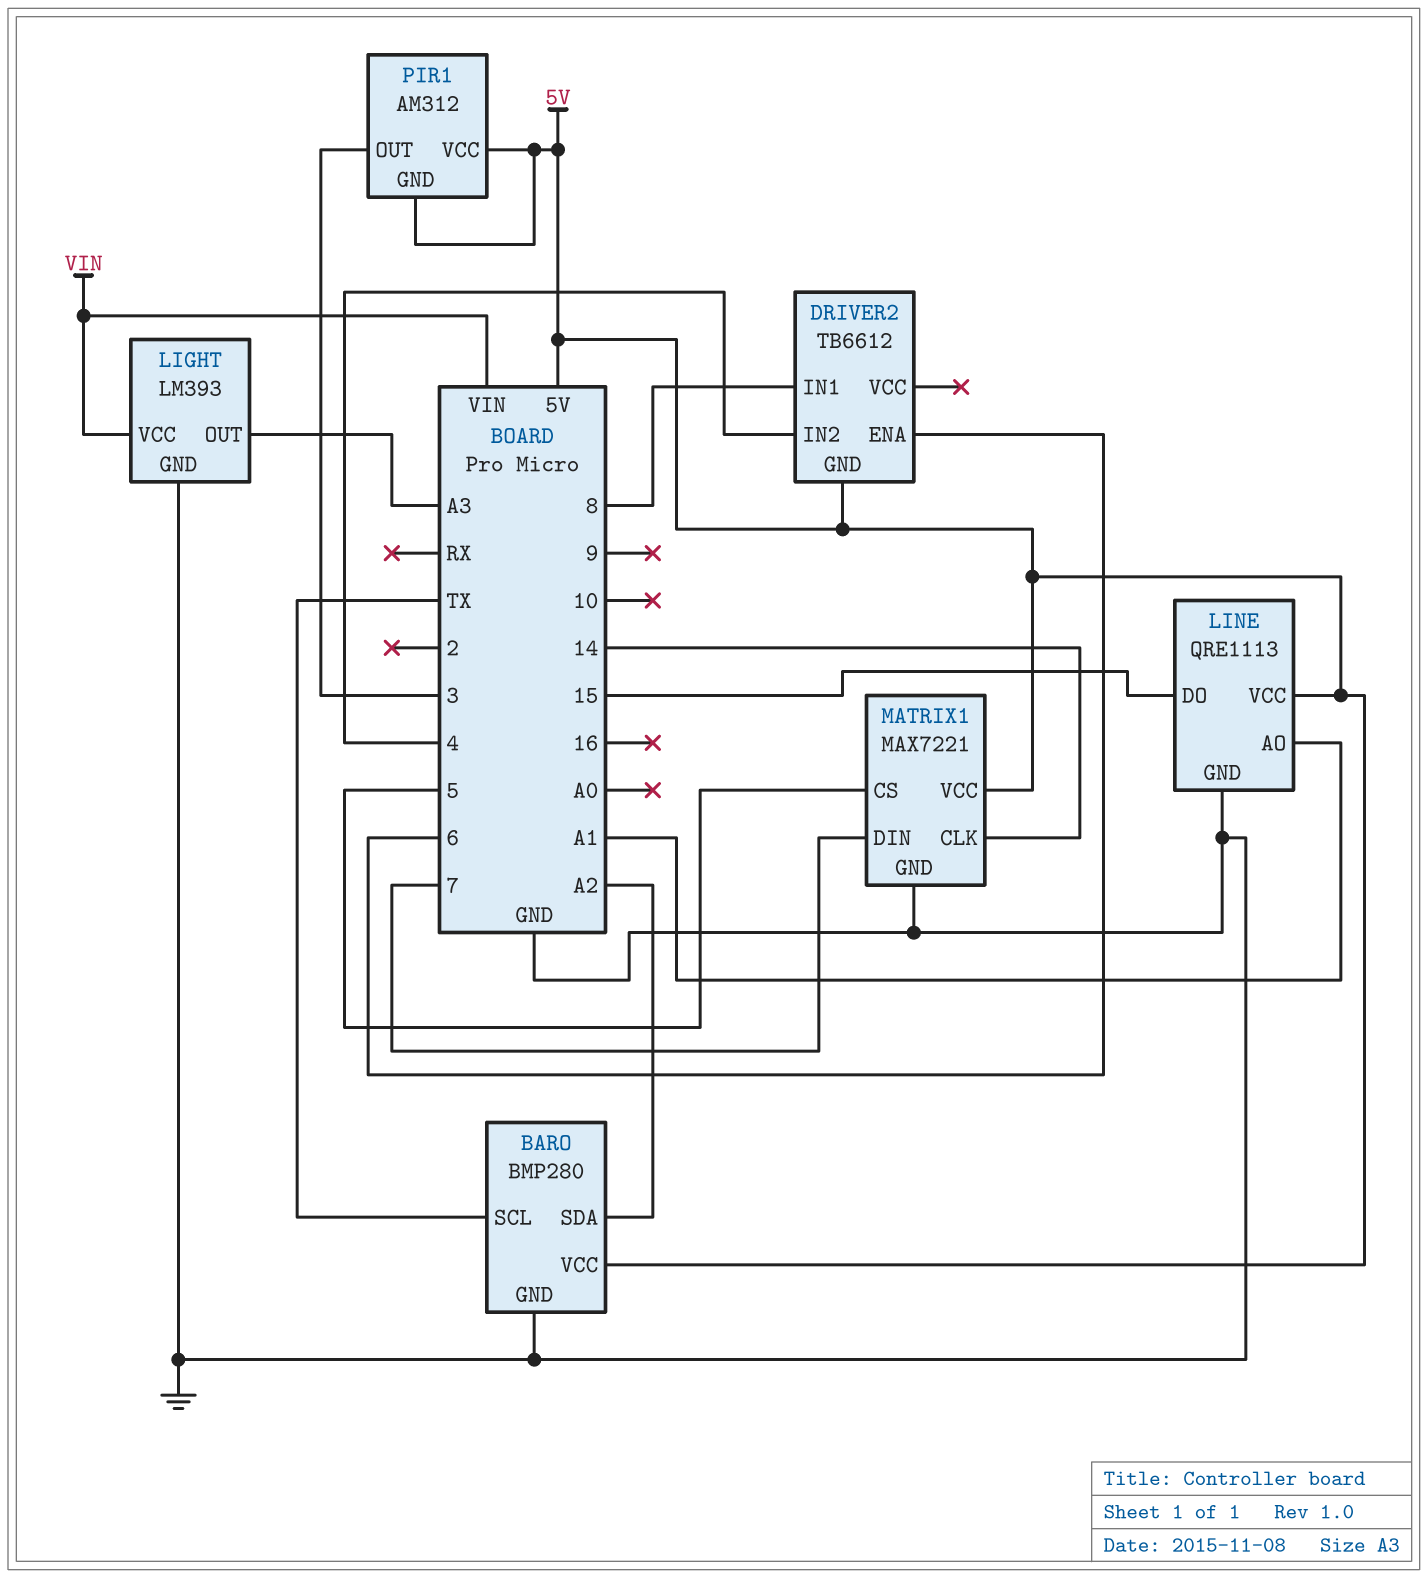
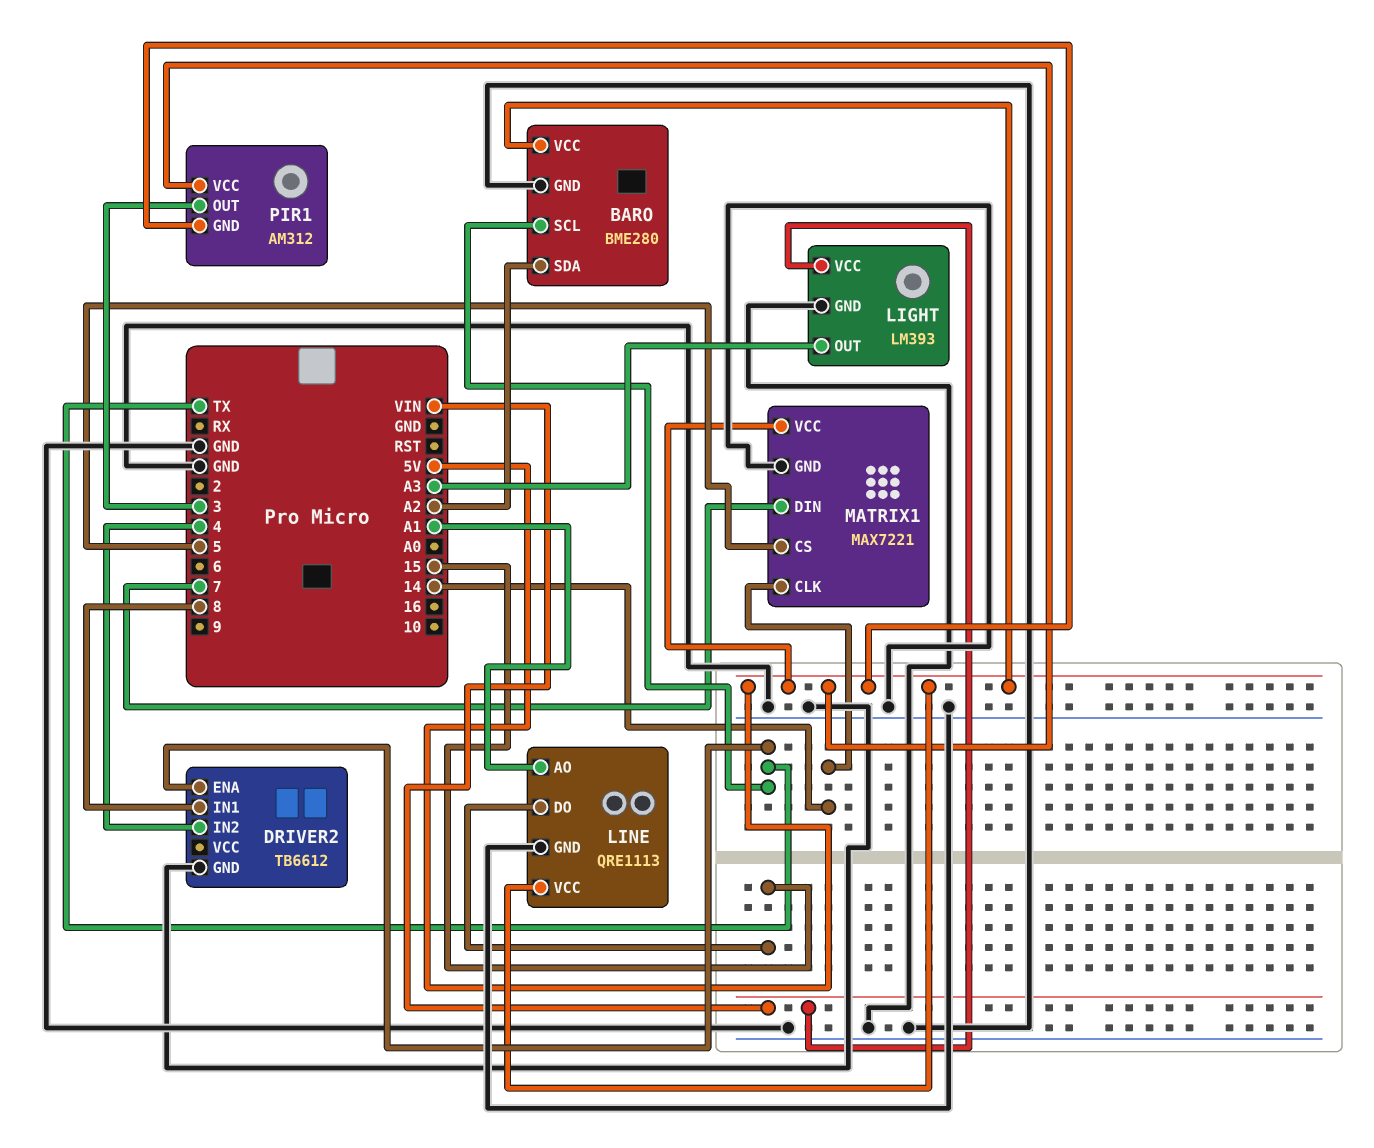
BARO: BMP280 -> BME280
DRIVER2 pin ENA: 6 -> TX
DRIVER2 pin GND: 5V -> GND

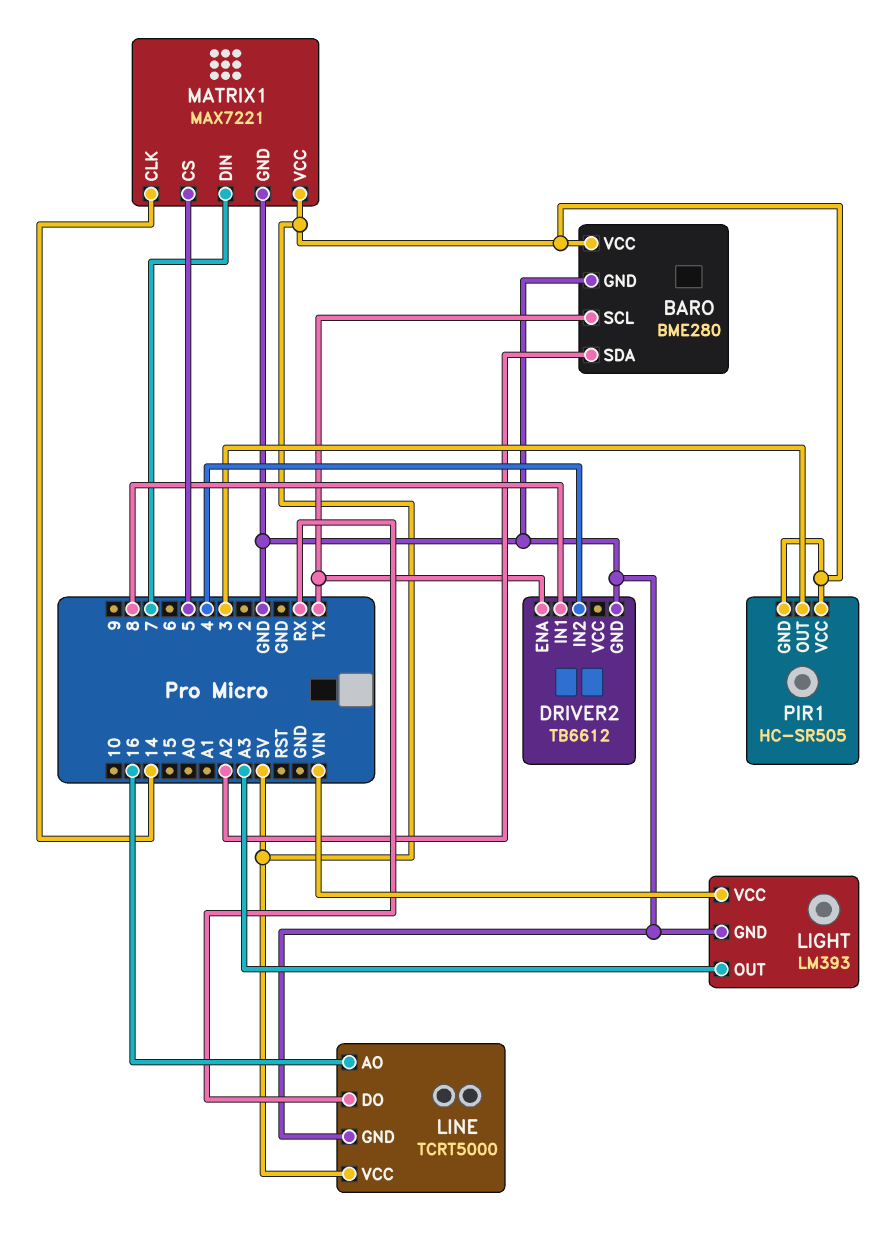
LINE: QRE1113 -> TCRT5000
LINE pin AO: A1 -> 16
LINE pin DO: 15 -> RX
PIR1: AM312 -> HC-SR505

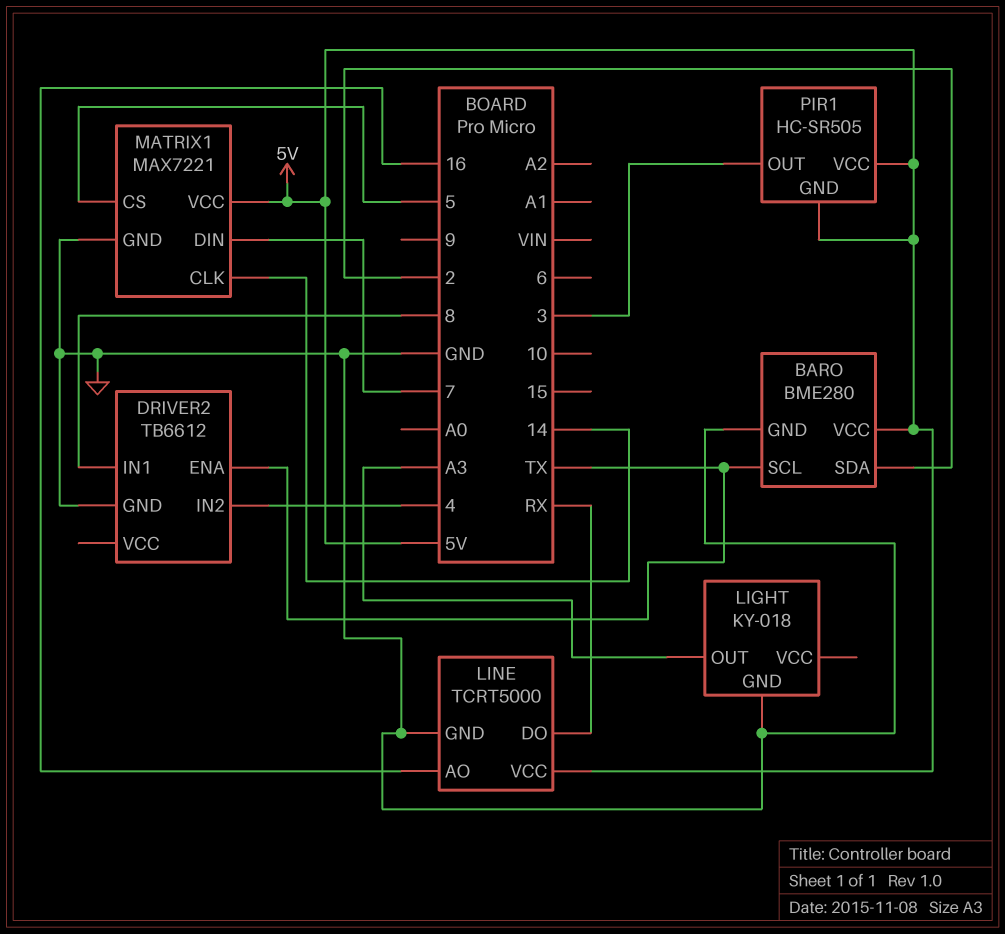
BARO pin SDA: A2 -> 2
LIGHT: LM393 -> KY-018
LIGHT pin VCC: VIN -> none

